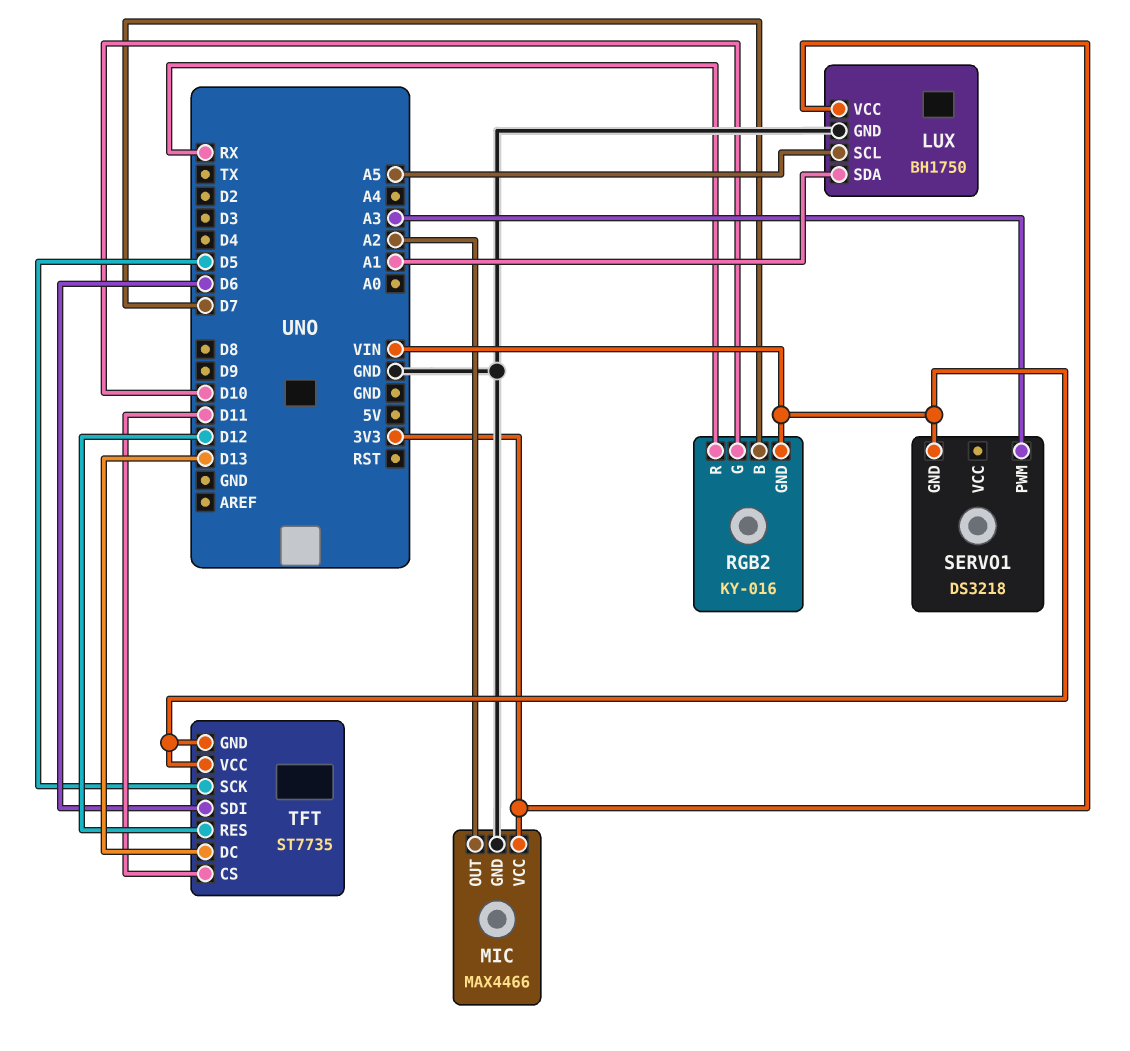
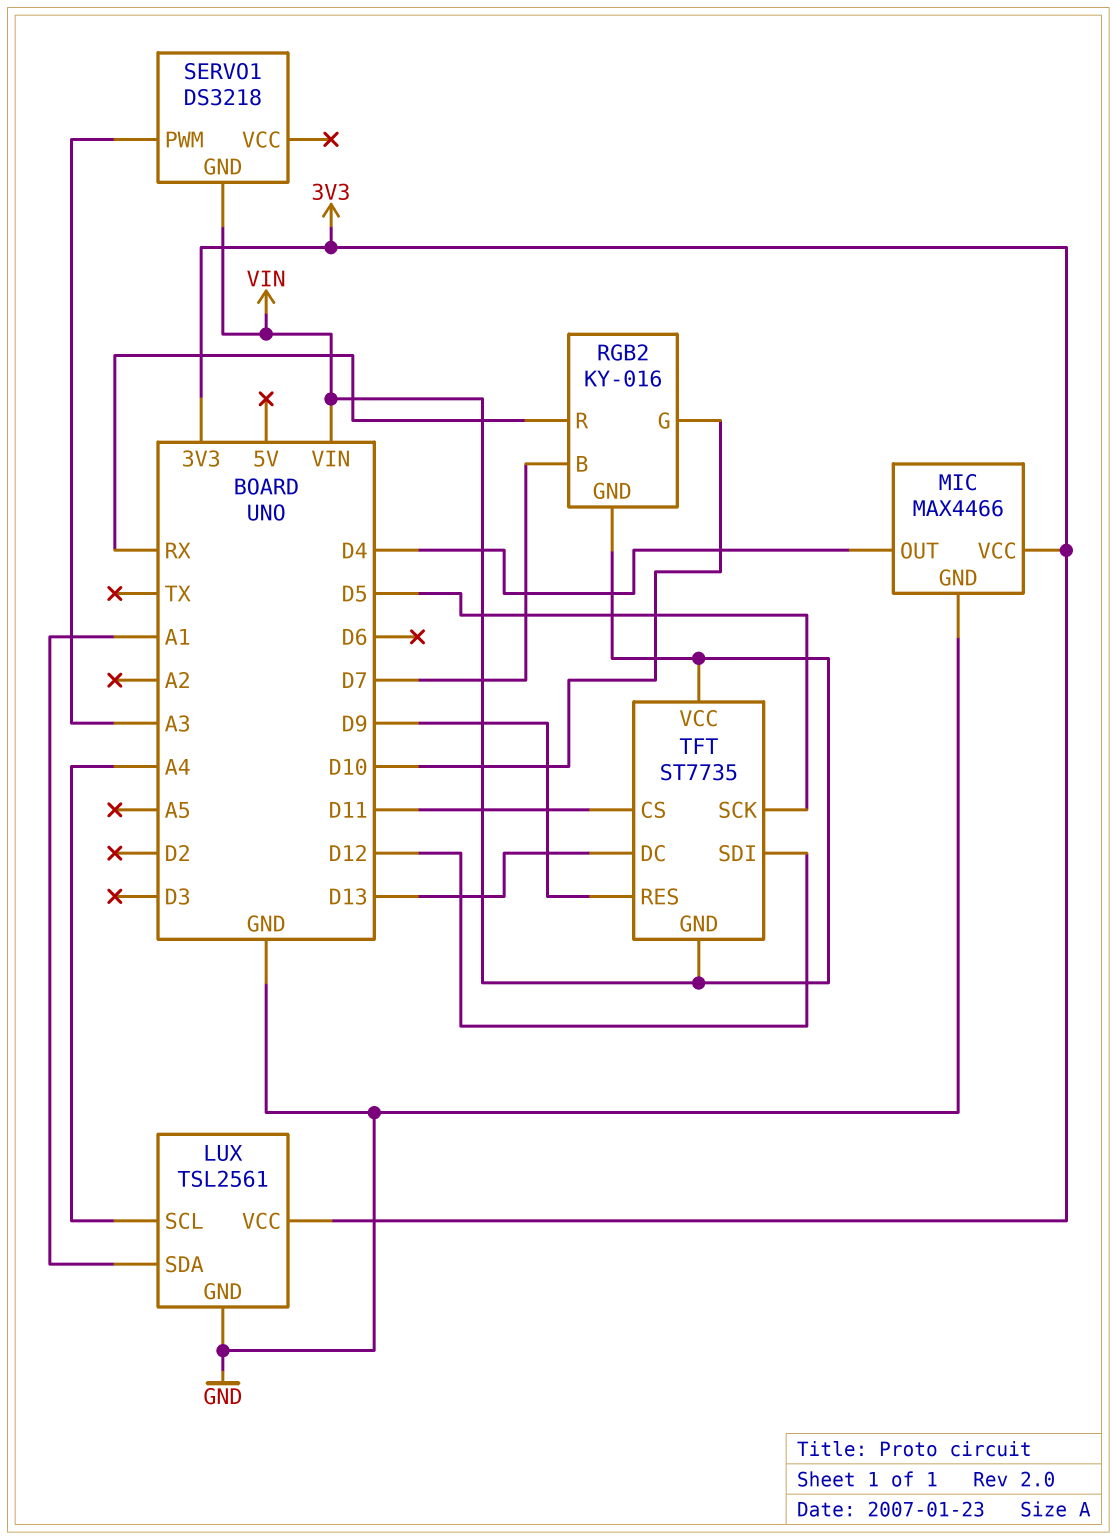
LUX: BH1750 -> TSL2561
LUX pin SCL: A5 -> A4
MIC pin OUT: A2 -> D4
TFT pin RES: D12 -> D9
TFT pin SDI: D6 -> D12

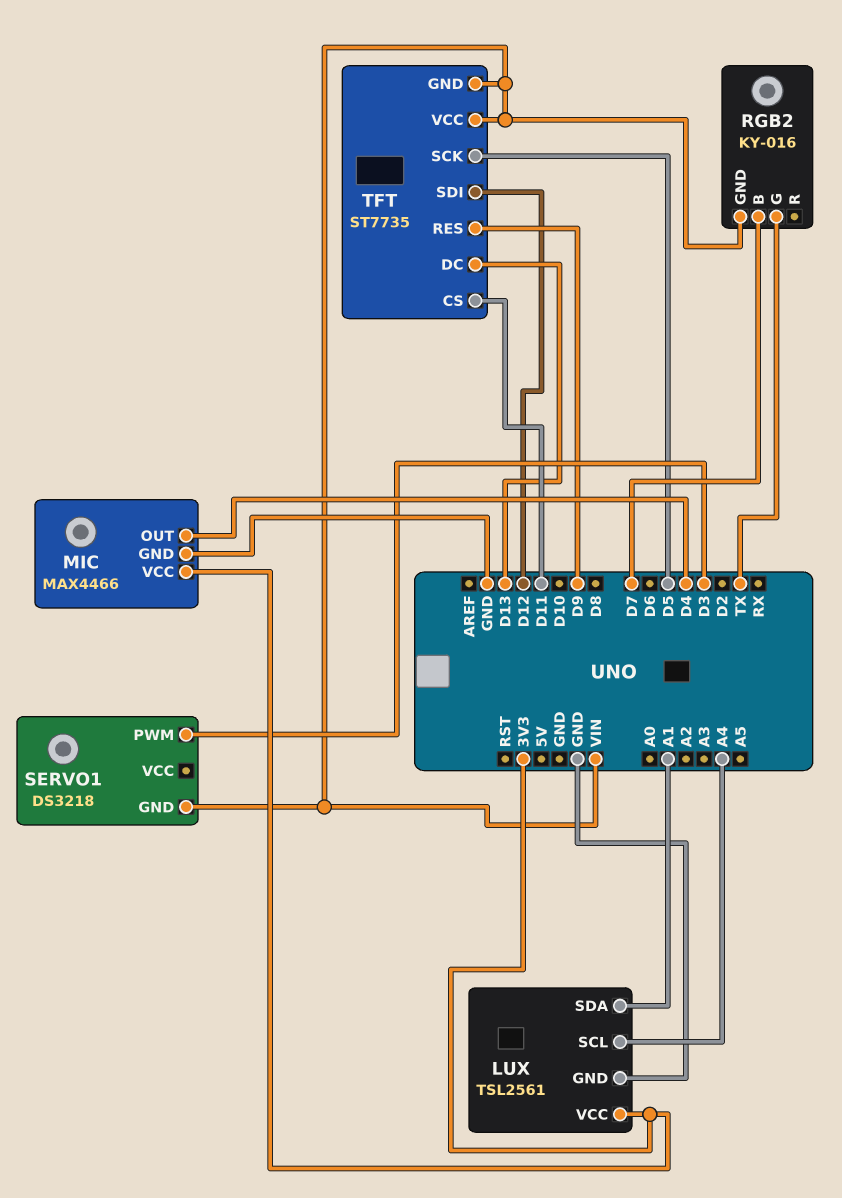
RGB2 pin G: D10 -> TX
RGB2 pin R: RX -> none
SERVO1 pin PWM: A3 -> D3

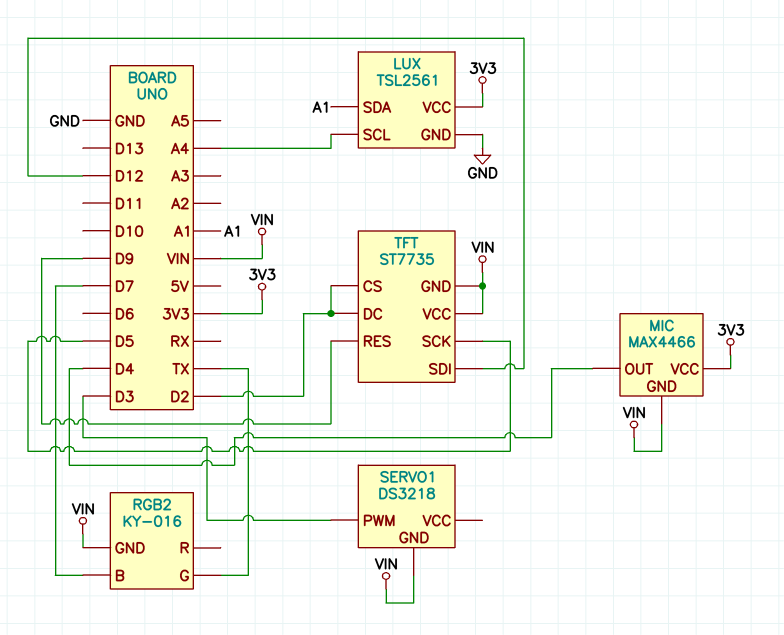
MIC pin GND: GND -> VIN
TFT pin CS: D11 -> D2
TFT pin DC: D13 -> D2

